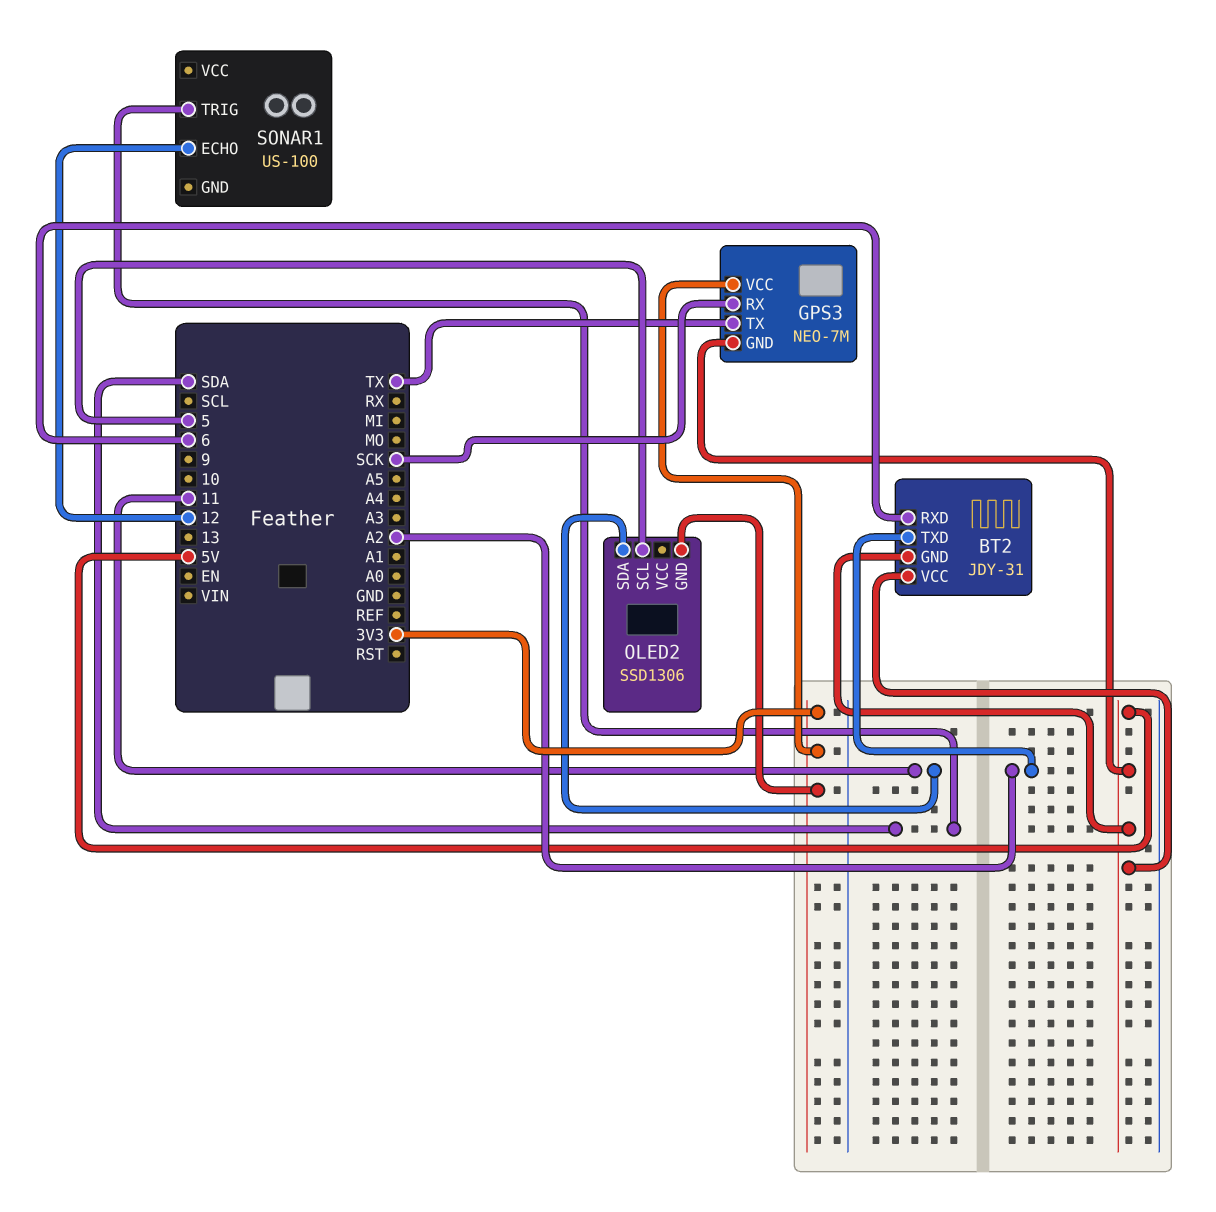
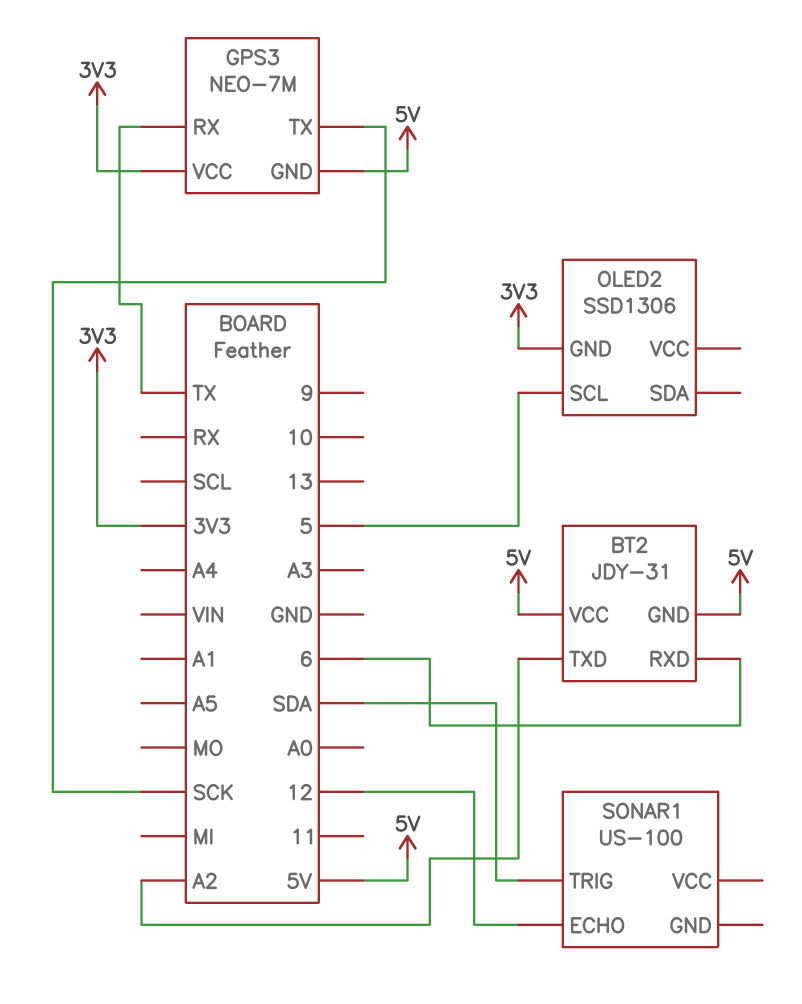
GPS3 pin RX: SCK -> TX
GPS3 pin TX: TX -> SCK
OLED2 pin SDA: 11 -> none

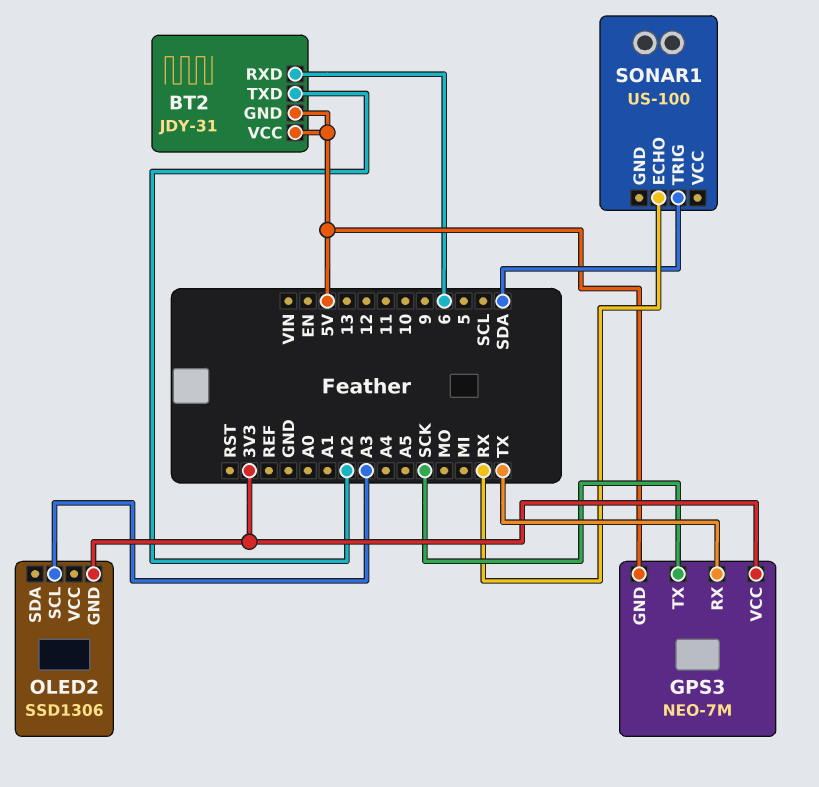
OLED2 pin SCL: 5 -> A3
SONAR1 pin ECHO: 12 -> RX

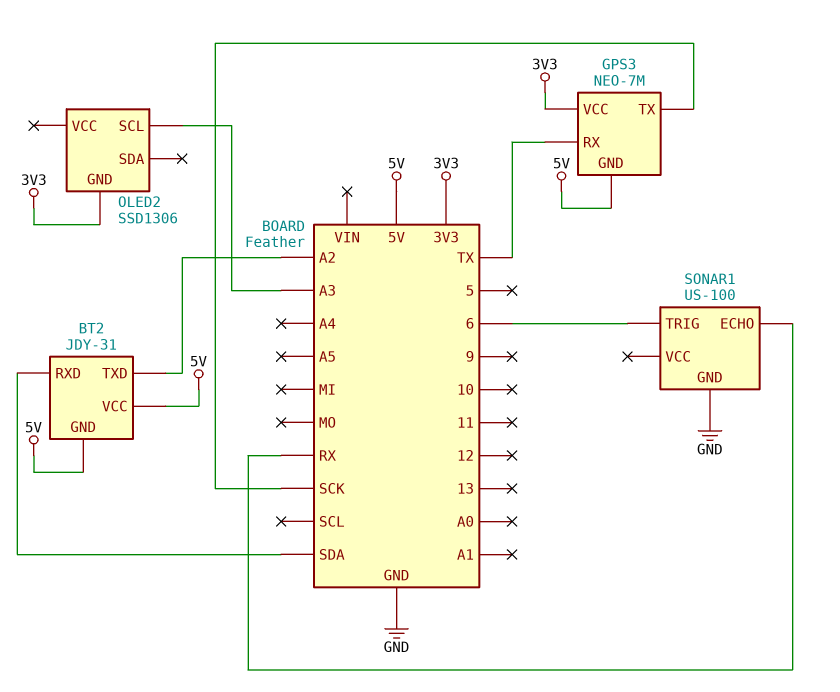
BT2 pin RXD: 6 -> SDA
SONAR1 pin GND: none -> GND
SONAR1 pin TRIG: SDA -> 6

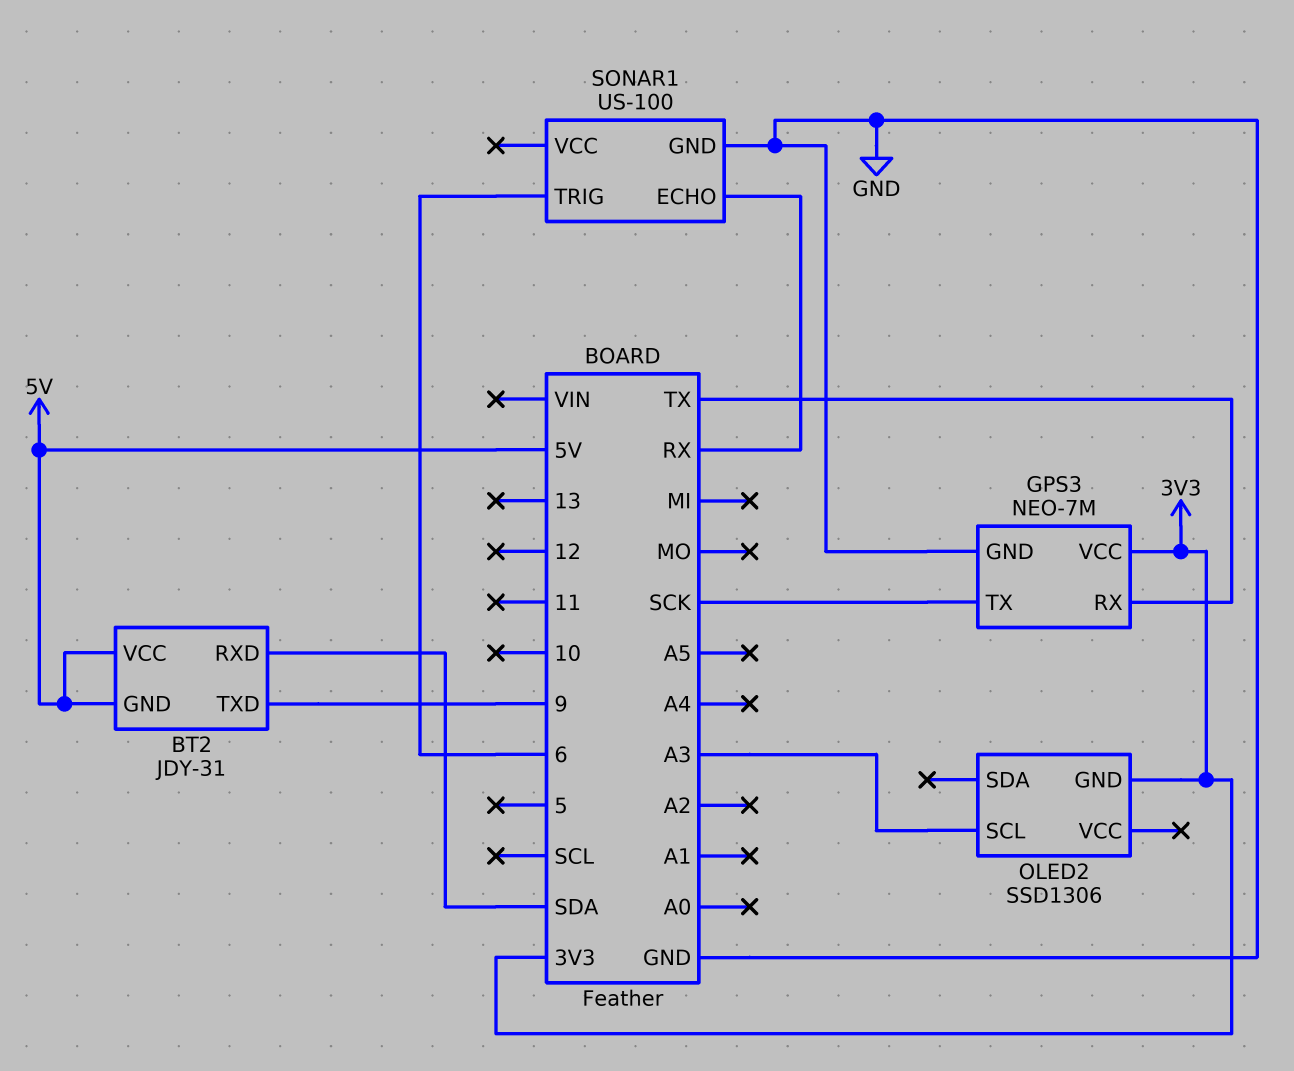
BT2 pin TXD: A2 -> 9
GPS3 pin GND: 5V -> GND

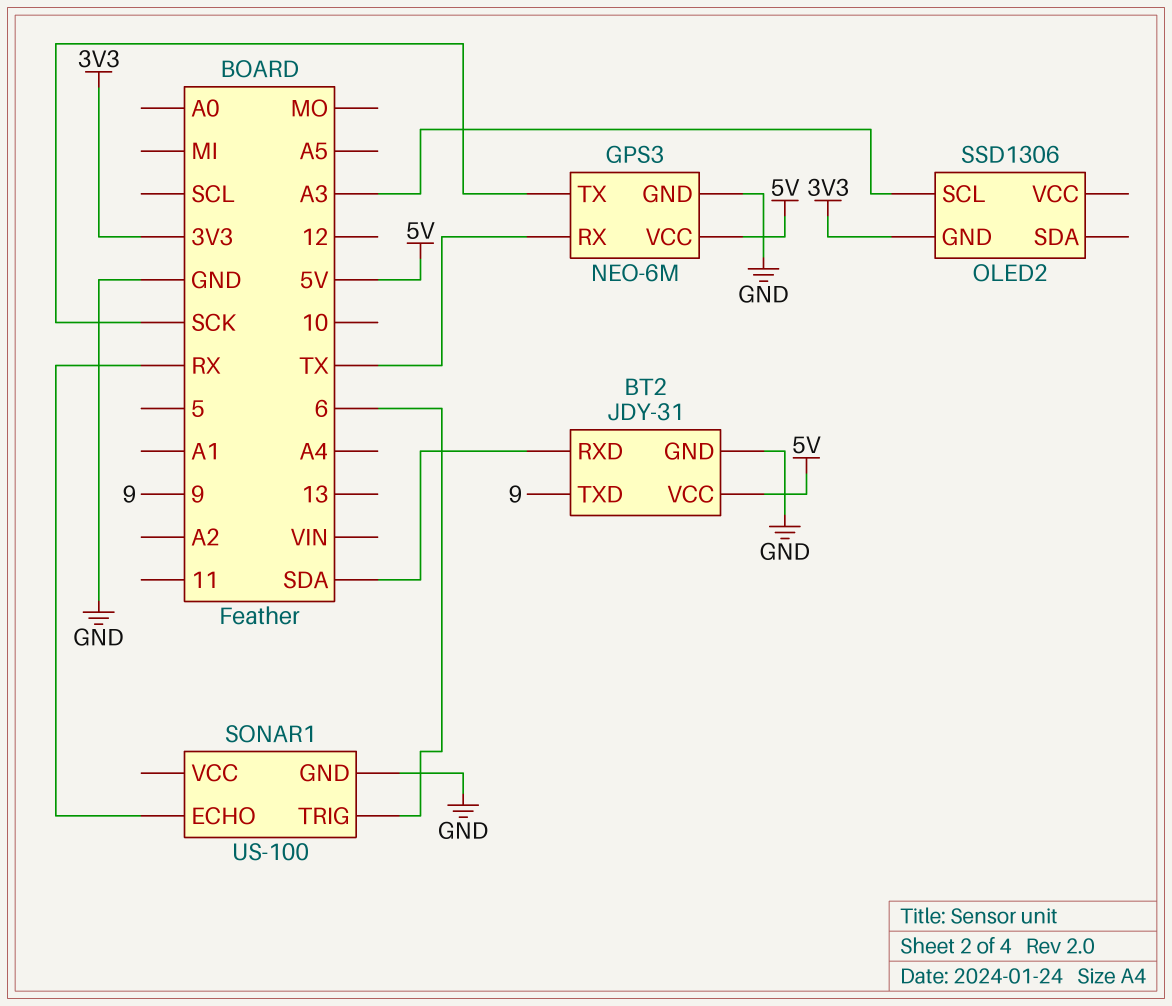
BT2 pin GND: 5V -> GND
GPS3: NEO-7M -> NEO-6M
GPS3 pin VCC: 3V3 -> 5V

